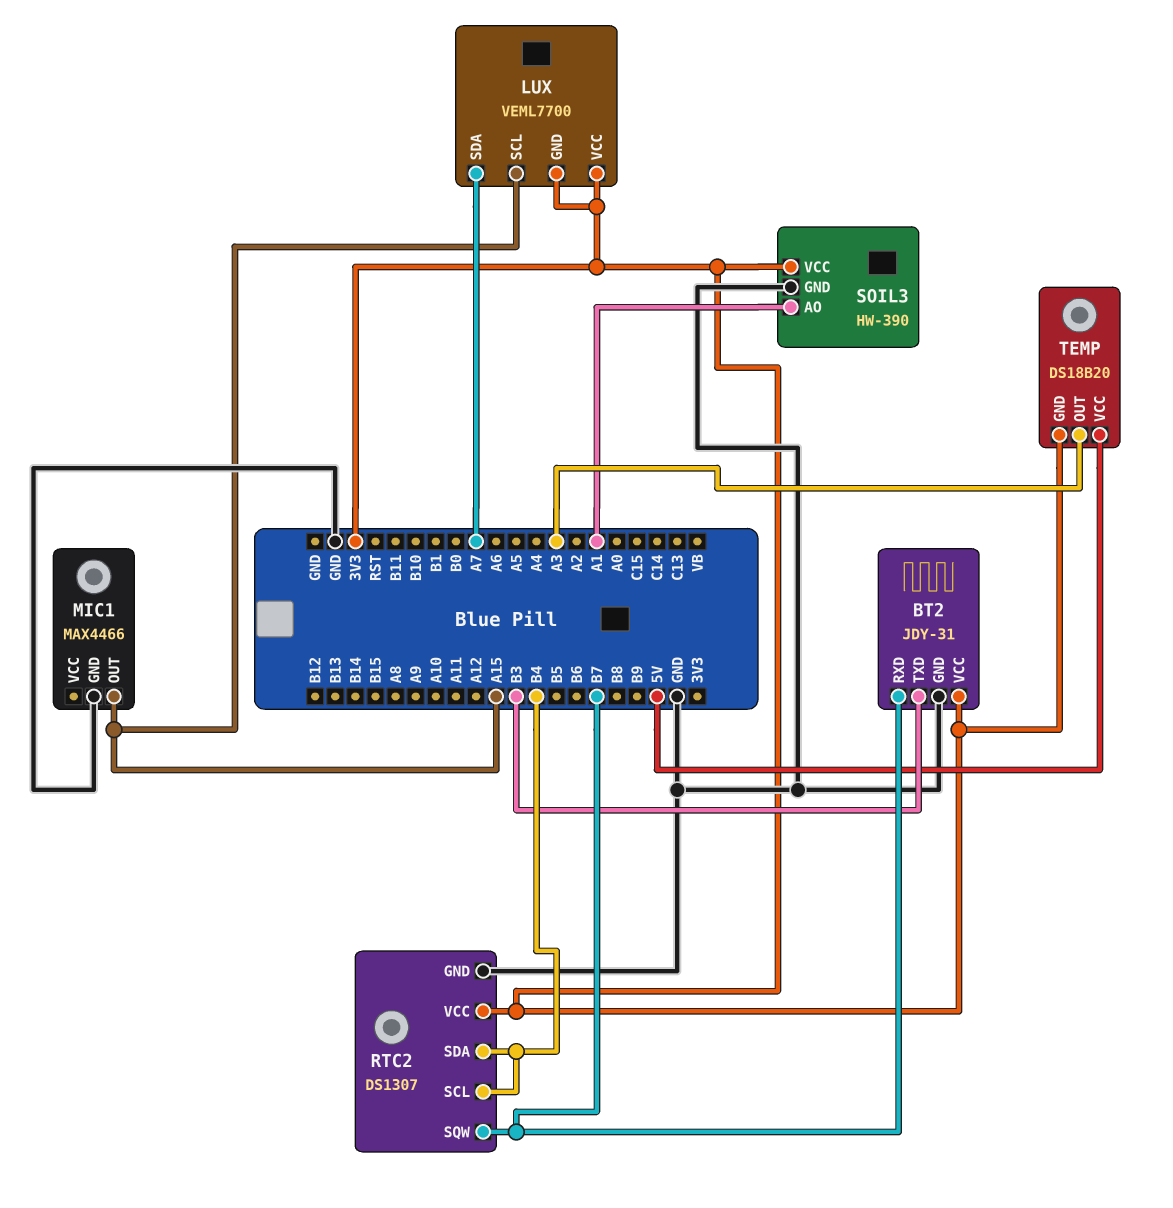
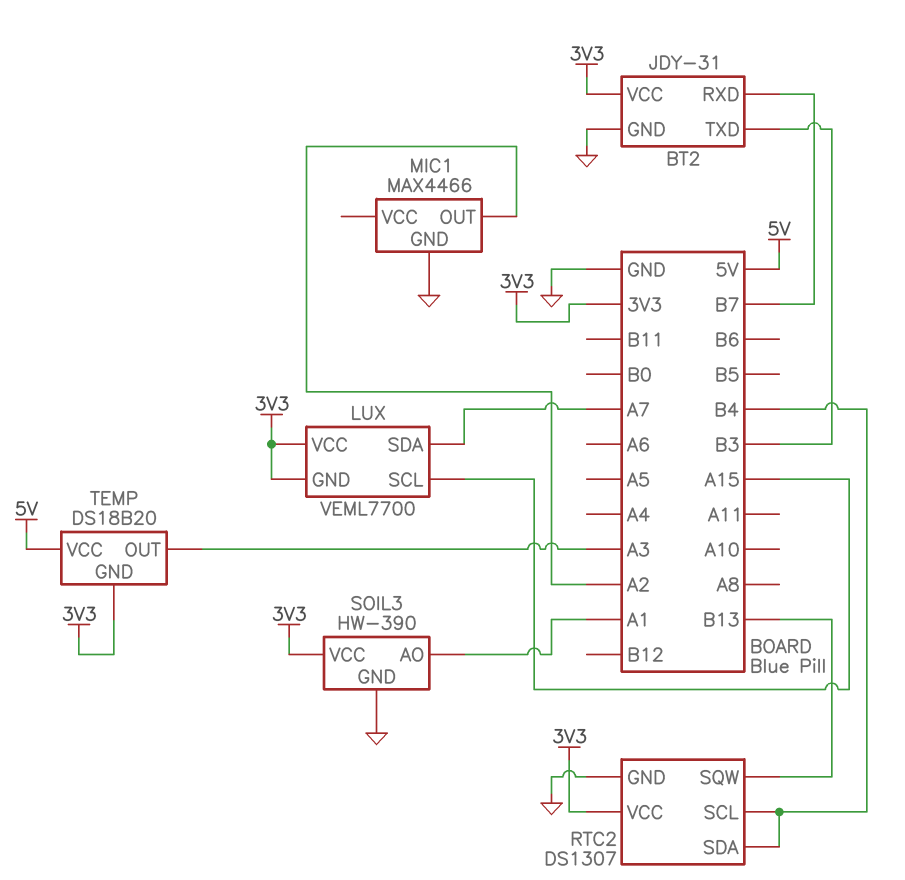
MIC1 pin OUT: A15 -> A2
RTC2 pin SQW: B7 -> B13

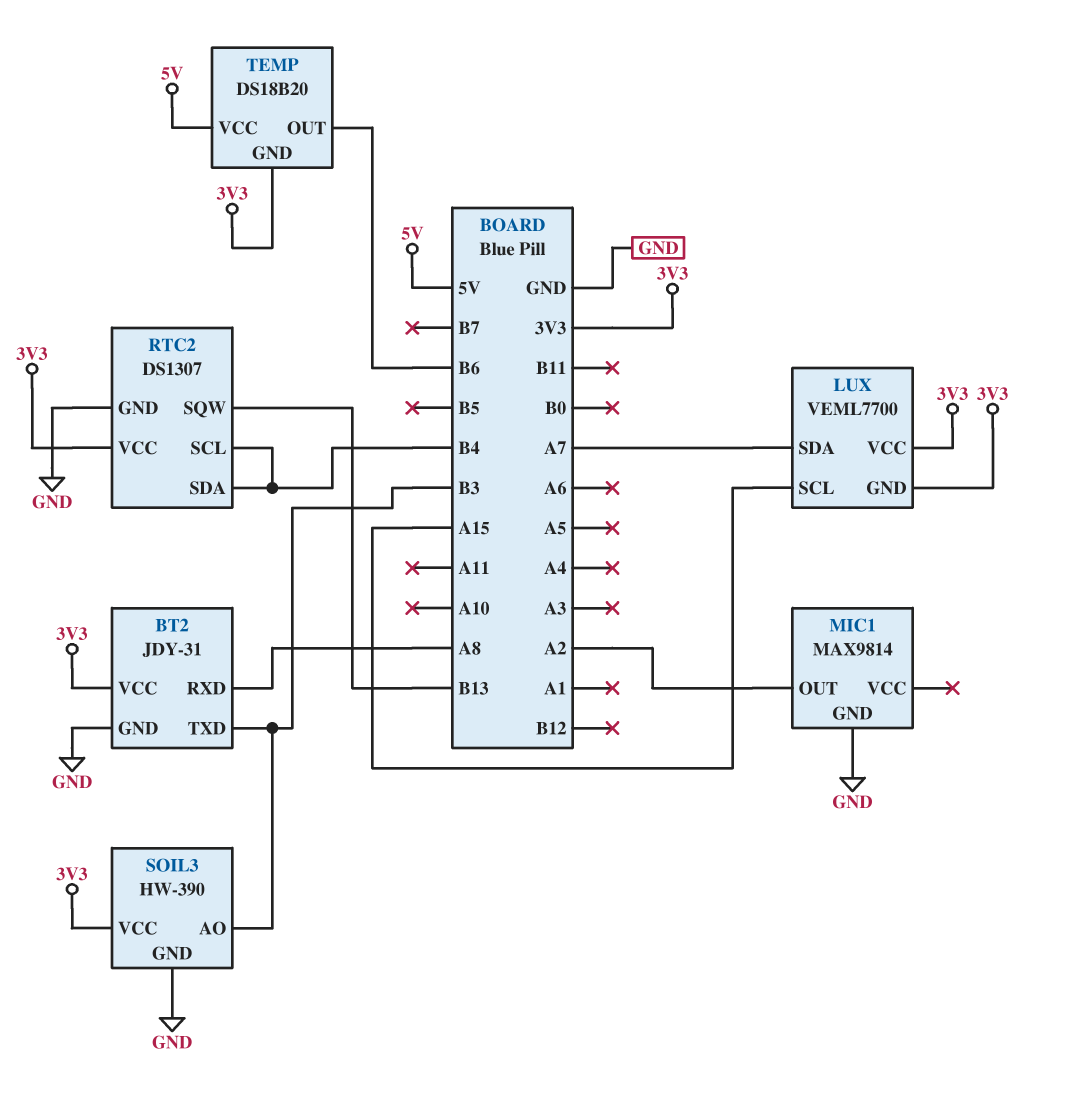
BT2 pin RXD: B7 -> A8
MIC1: MAX4466 -> MAX9814
SOIL3 pin AO: A1 -> B3
TEMP pin OUT: A3 -> B6

